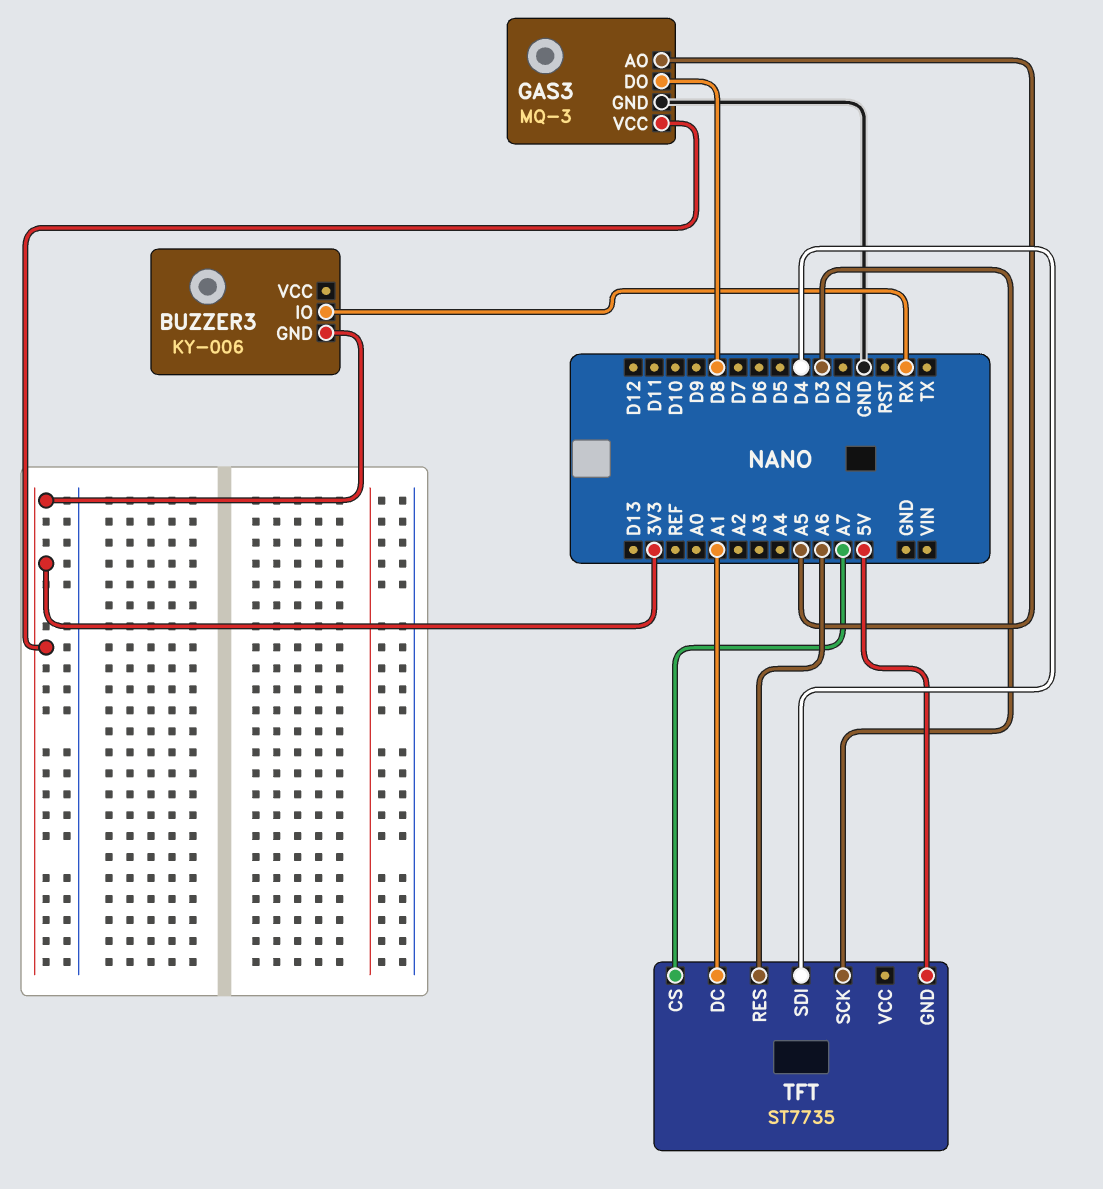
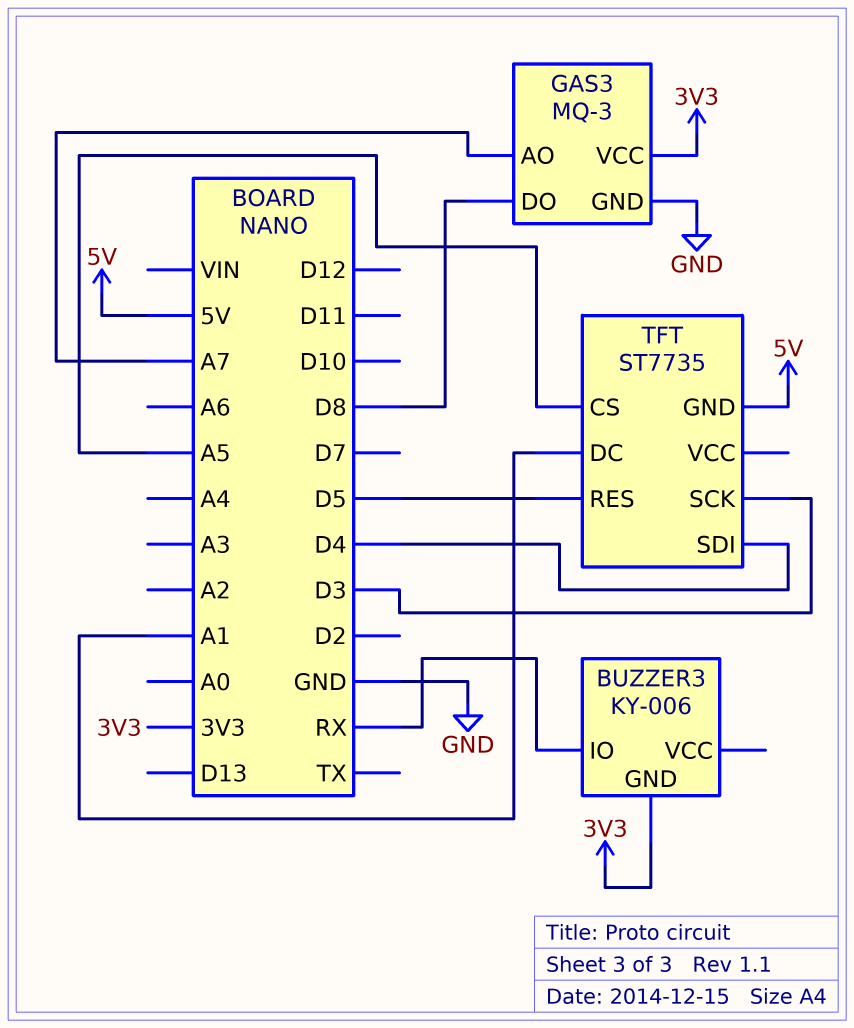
GAS3 pin AO: A5 -> A7
TFT pin CS: A7 -> A5
TFT pin RES: A6 -> D5

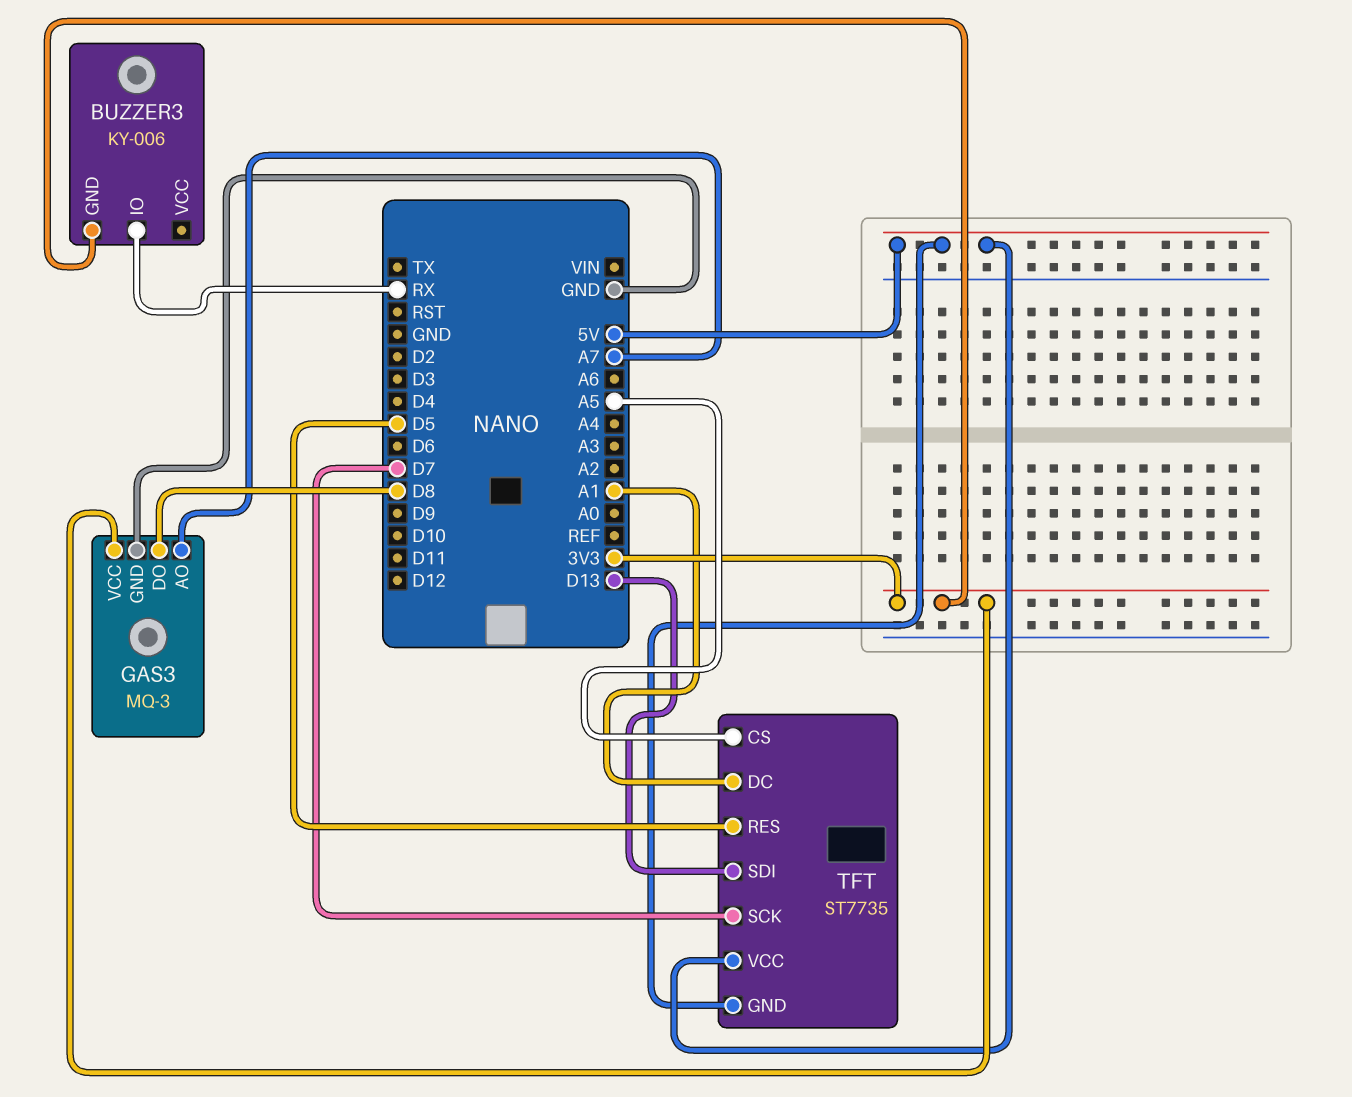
TFT pin SCK: D3 -> D7
TFT pin SDI: D4 -> D13
TFT pin VCC: none -> 5V

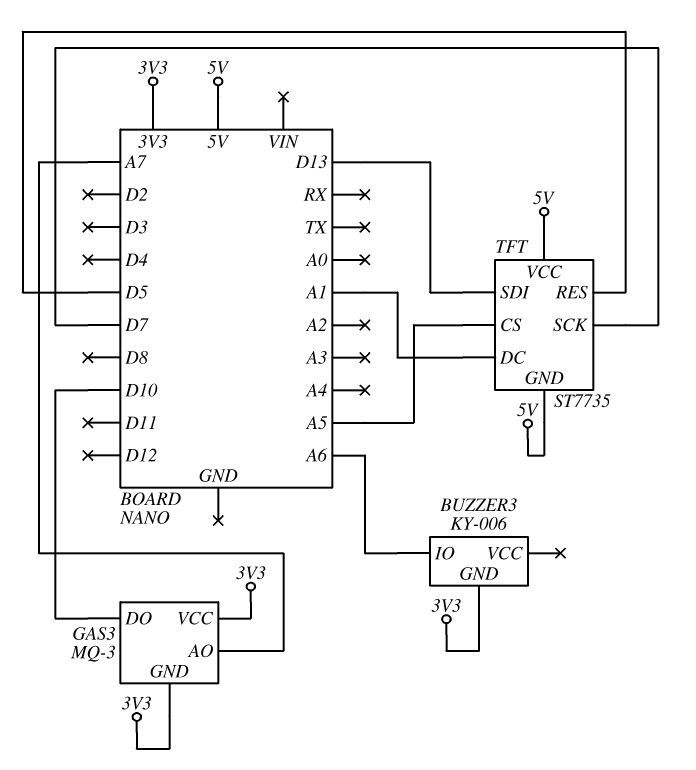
BUZZER3 pin IO: RX -> A6
GAS3 pin DO: D8 -> D10
GAS3 pin GND: GND -> 3V3

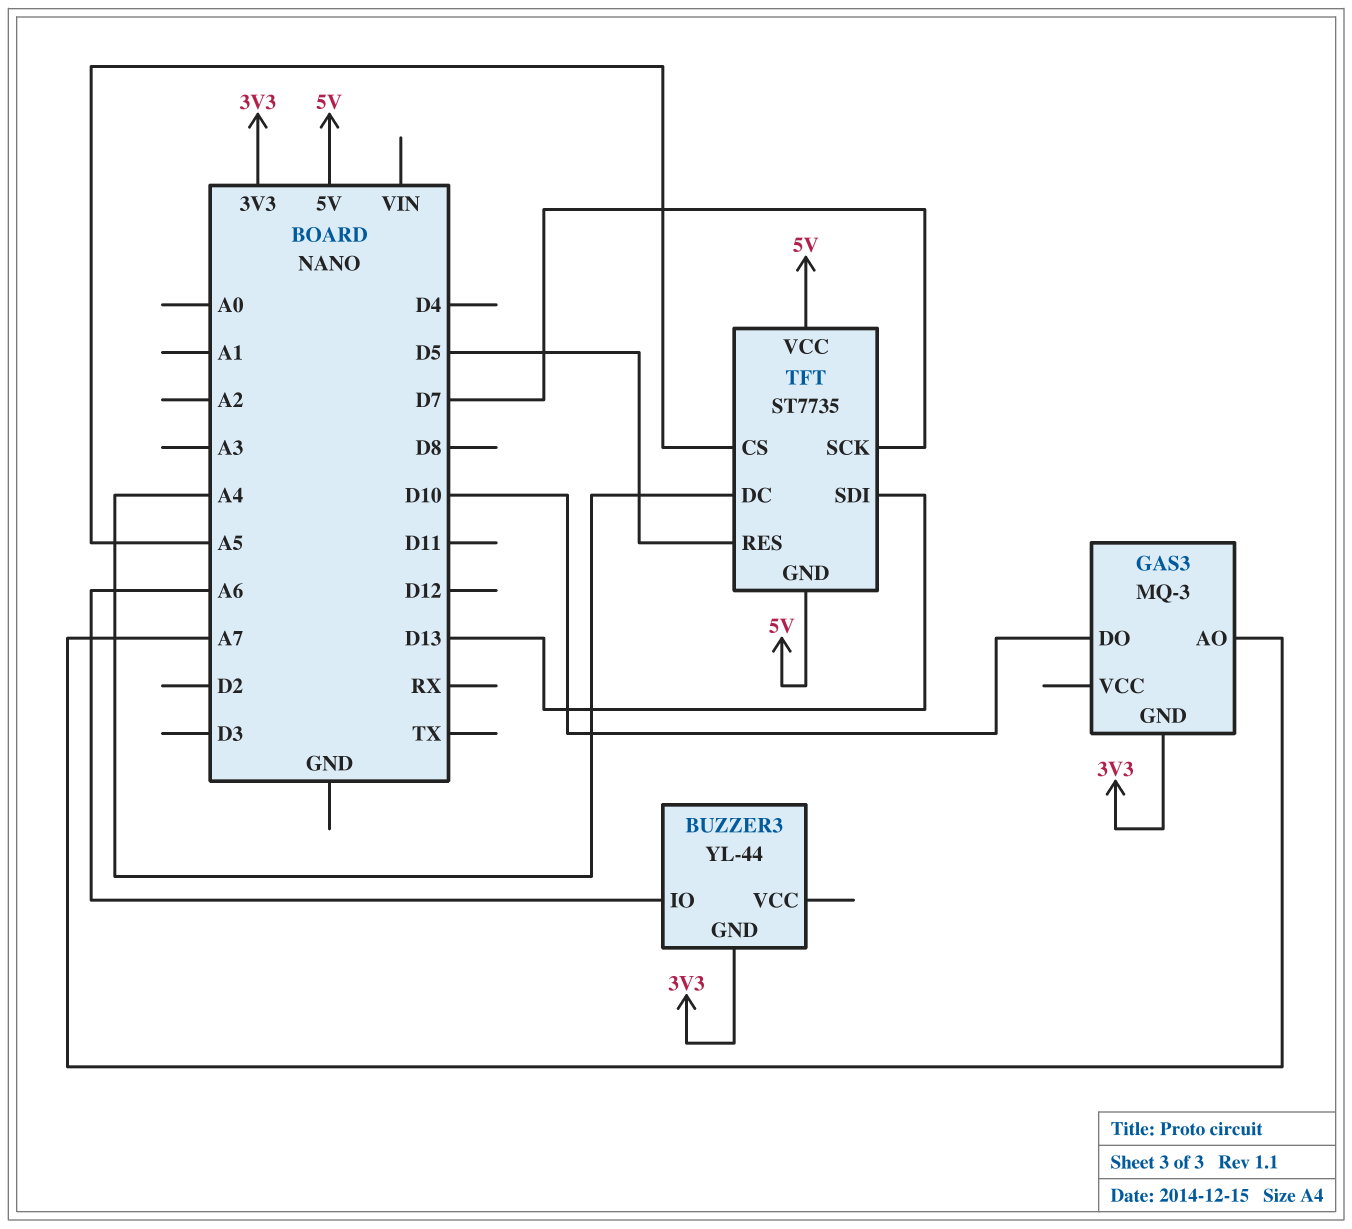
BUZZER3: KY-006 -> YL-44
GAS3 pin VCC: 3V3 -> none
TFT pin DC: A1 -> A4

